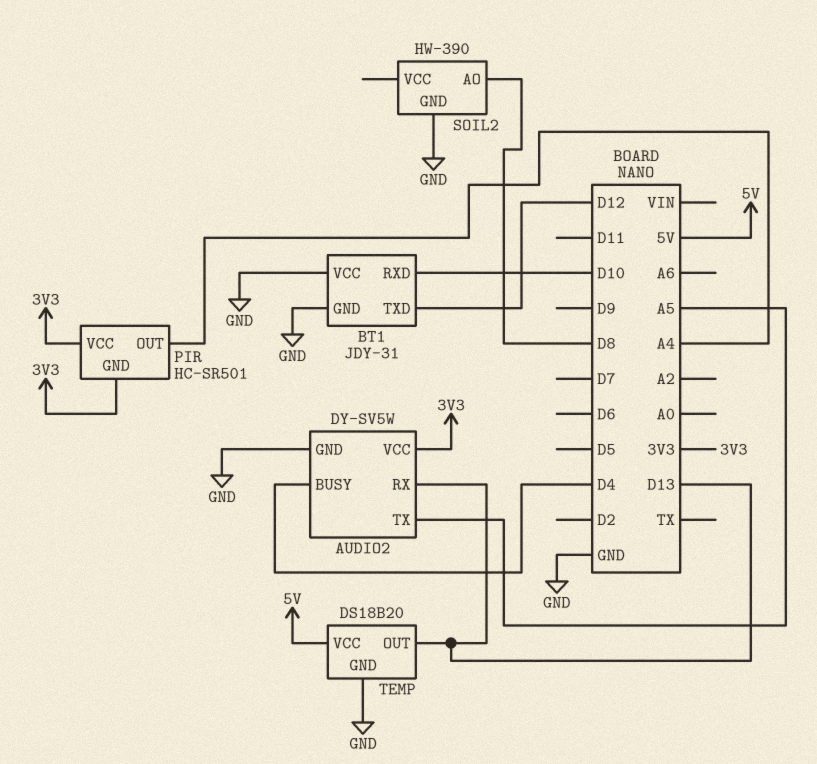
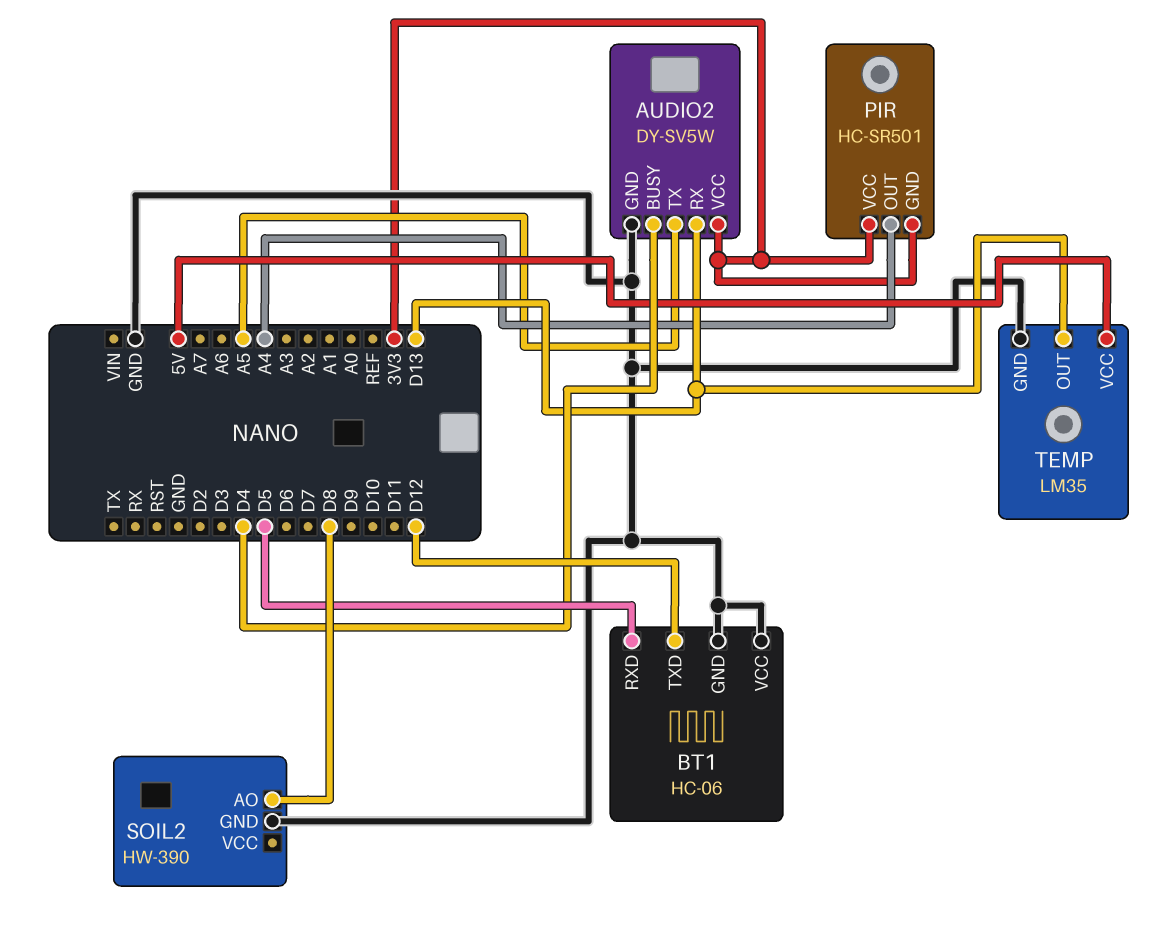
BT1: JDY-31 -> HC-06
BT1 pin RXD: D10 -> D5
TEMP: DS18B20 -> LM35

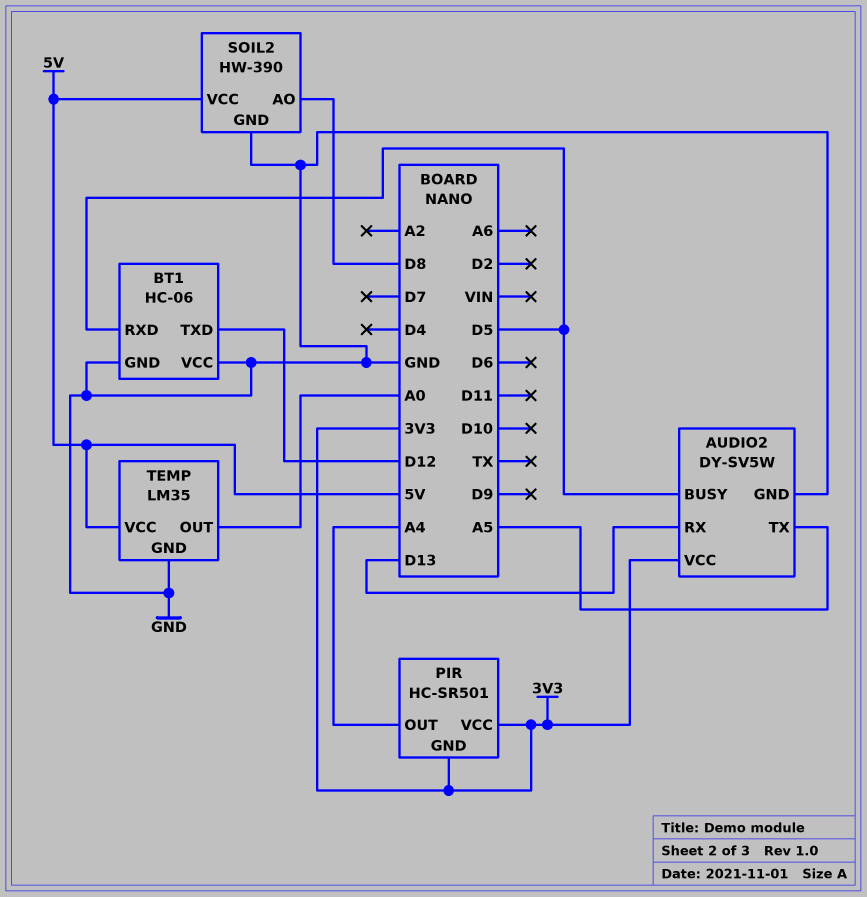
AUDIO2 pin BUSY: D4 -> D5
SOIL2 pin VCC: none -> 5V
TEMP pin OUT: D13 -> A0

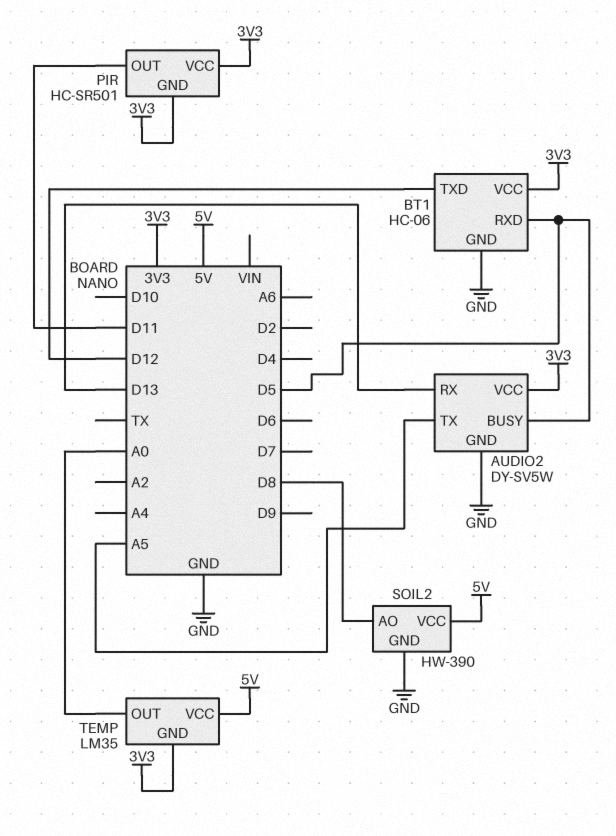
BT1 pin VCC: GND -> 3V3
PIR pin OUT: A4 -> D11
TEMP pin GND: GND -> 3V3

